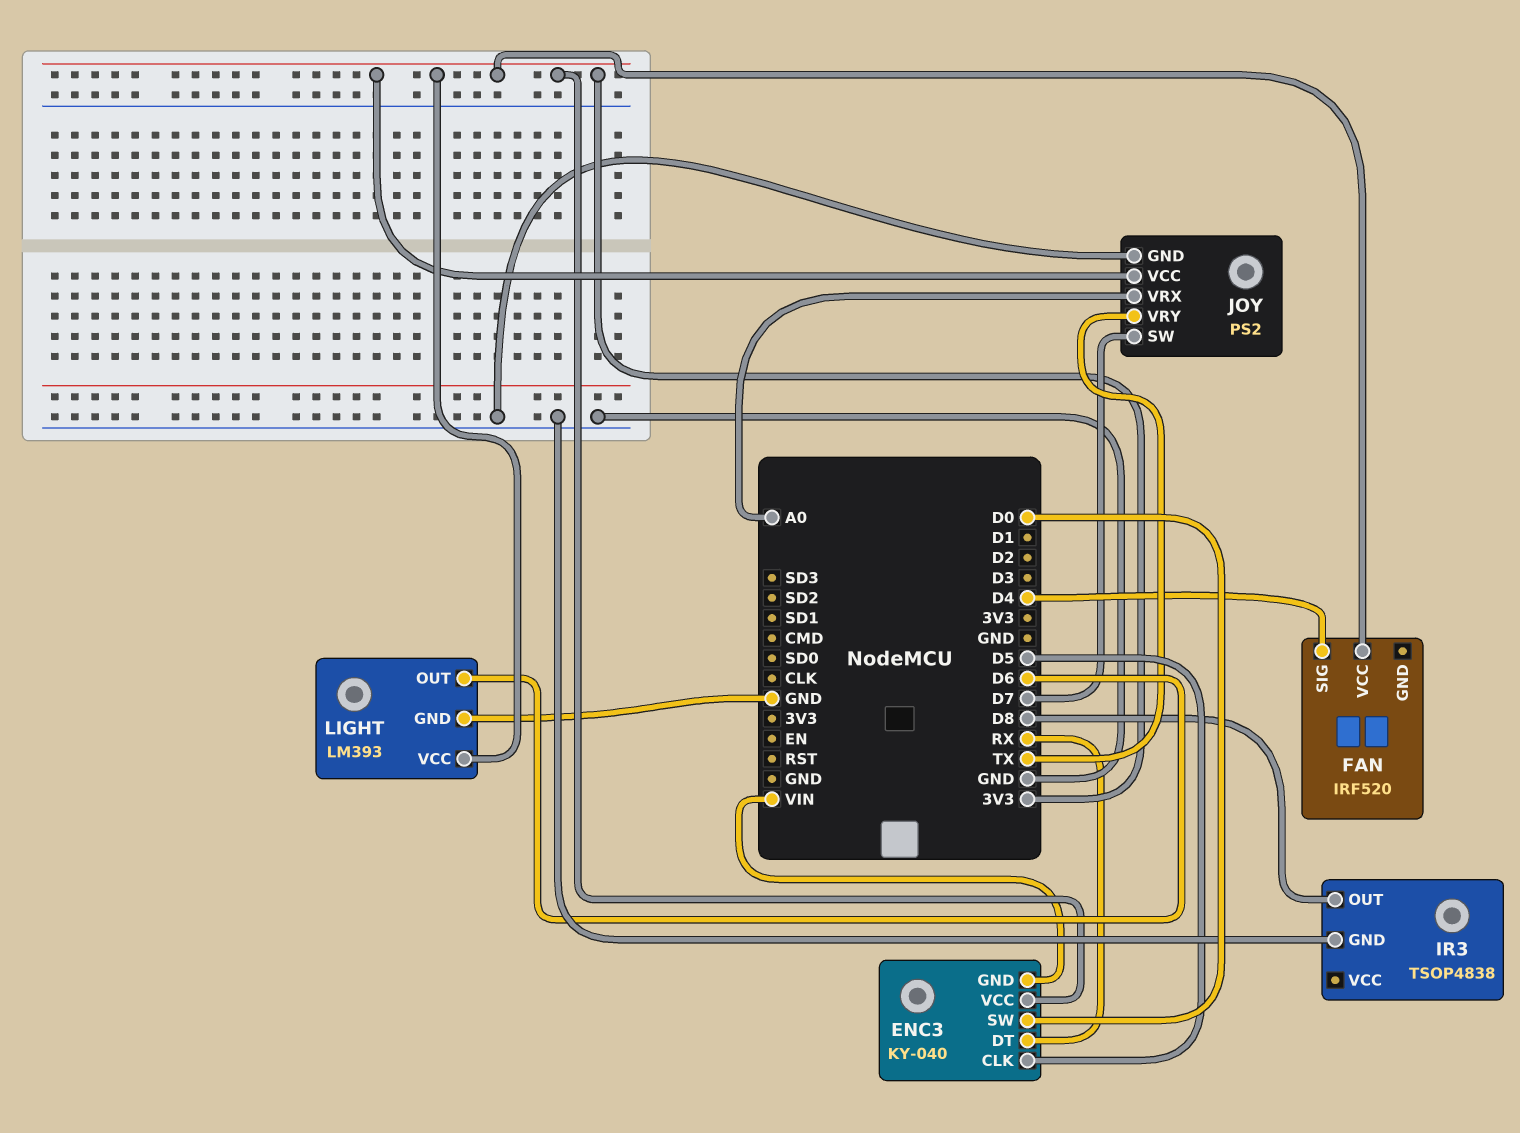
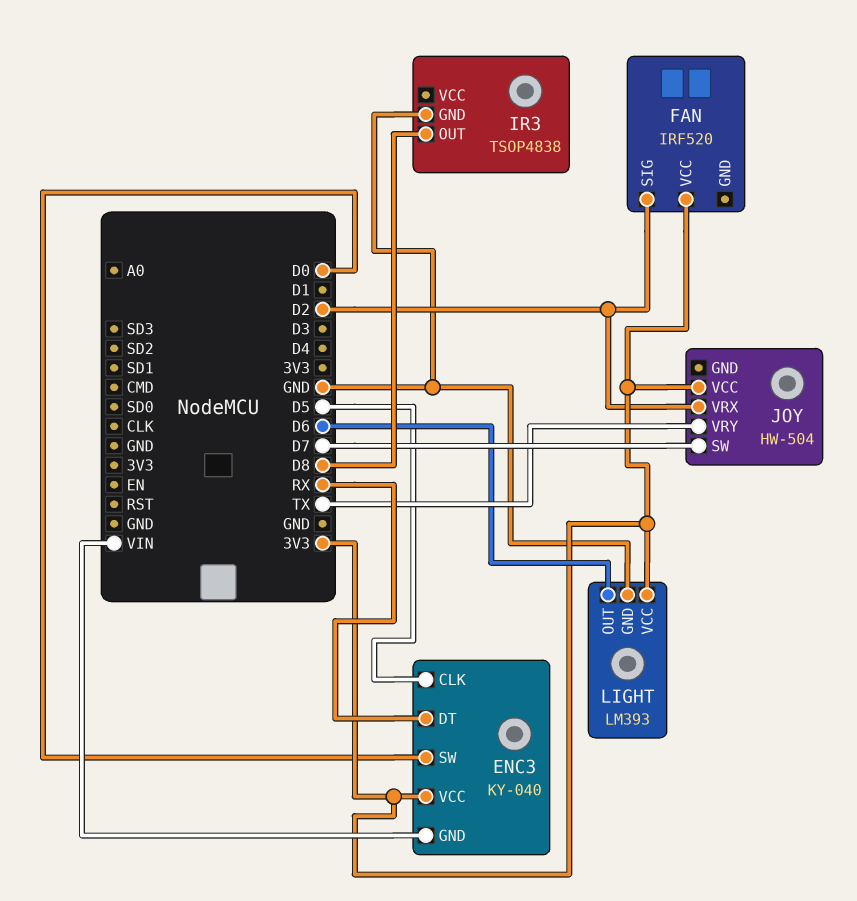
FAN pin SIG: D4 -> D2
JOY: PS2 -> HW-504
JOY pin GND: GND -> none
JOY pin VRX: A0 -> D2

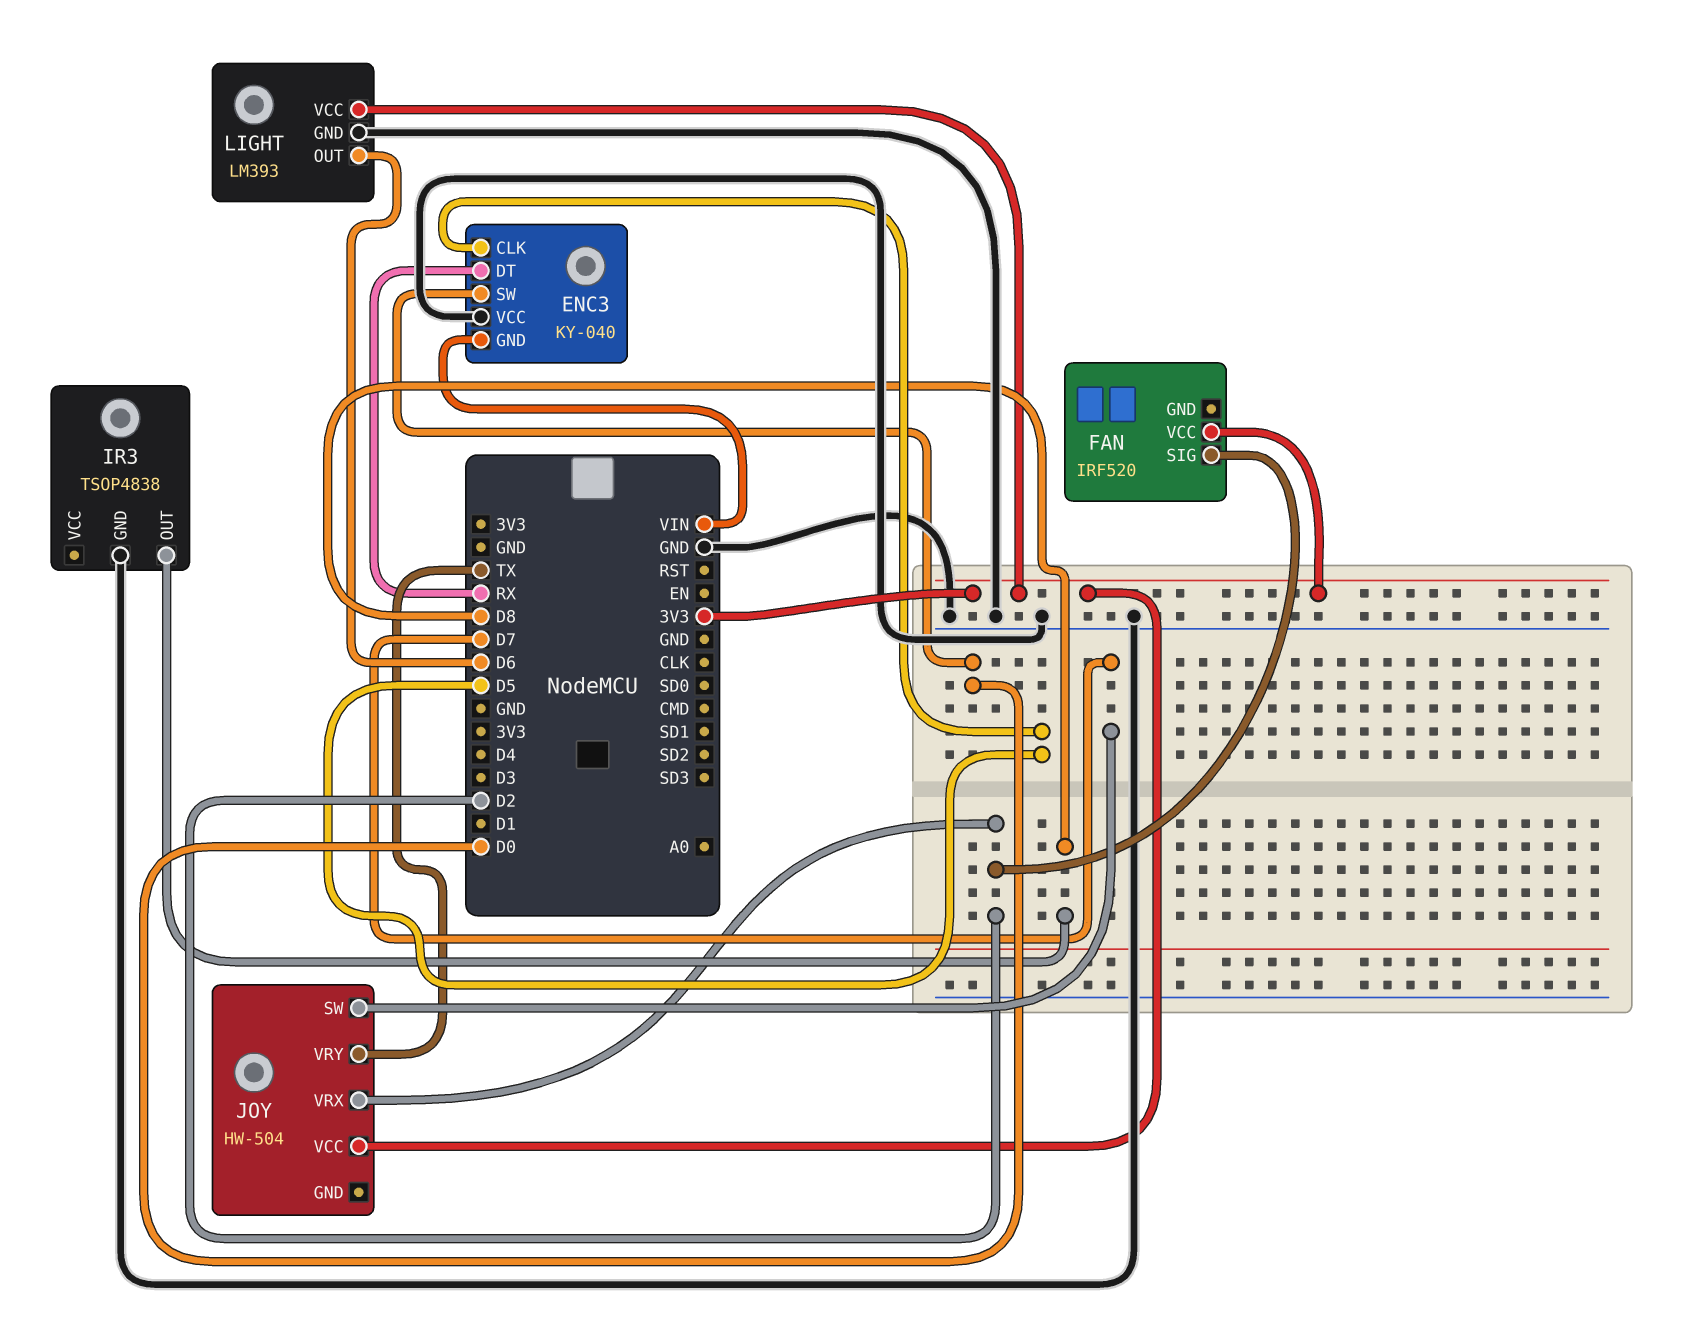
ENC3 pin VCC: 3V3 -> GND

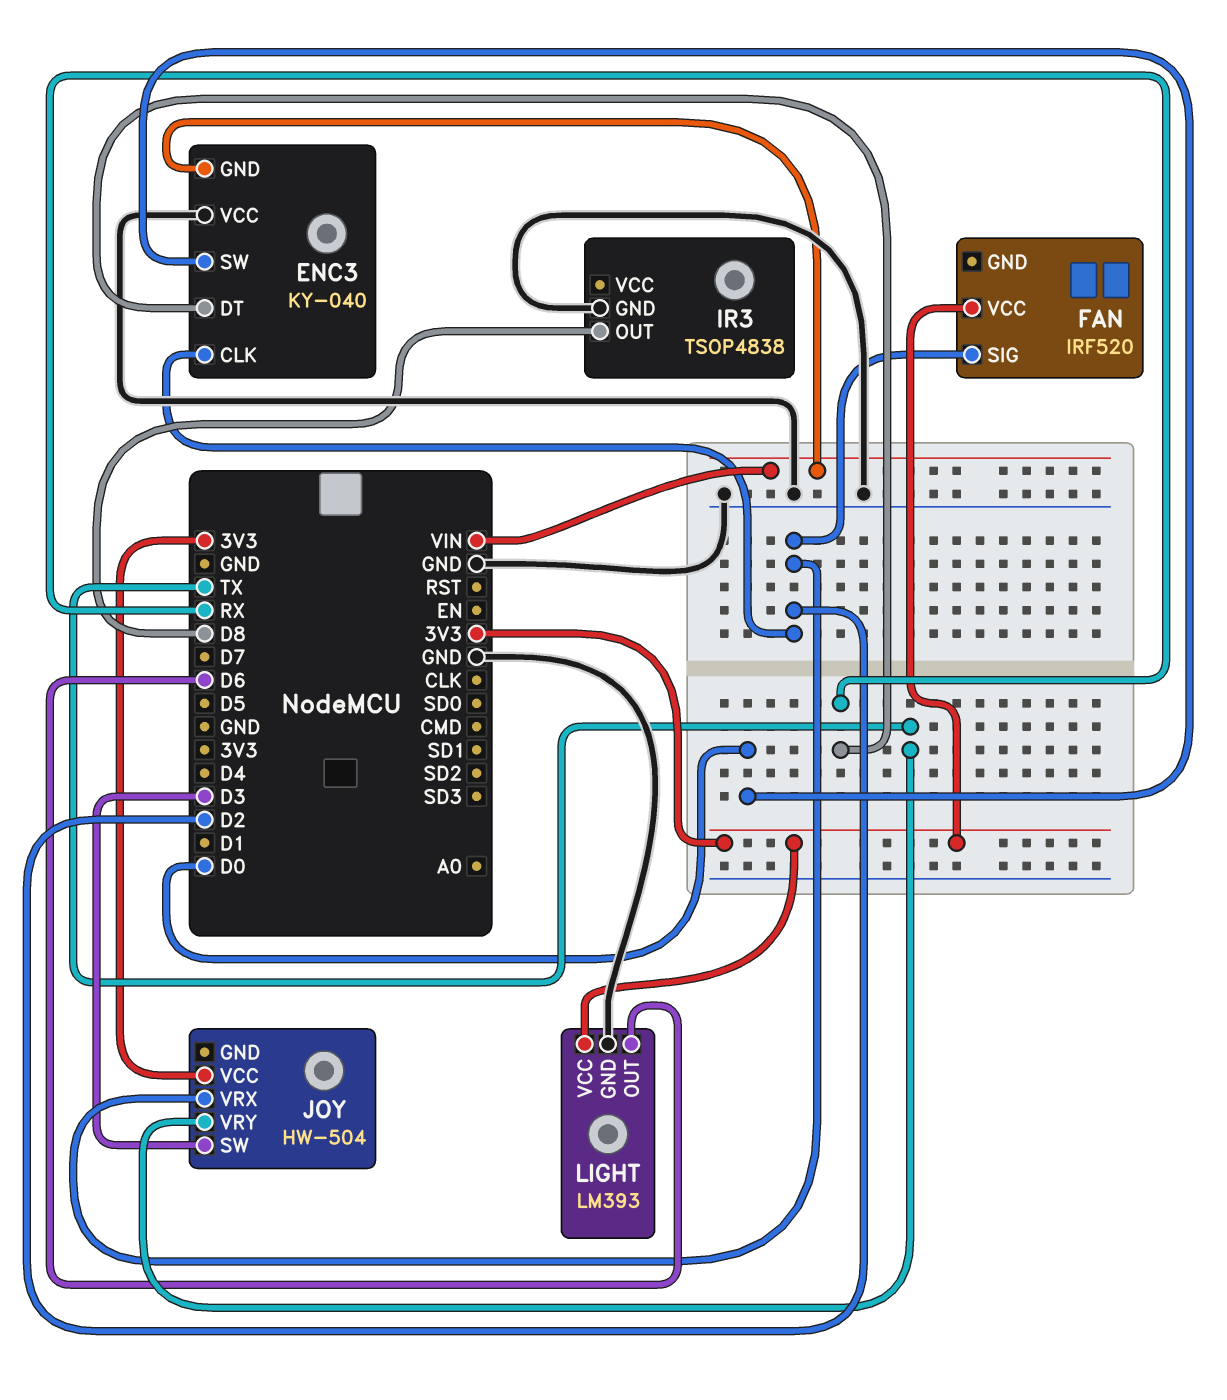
ENC3 pin CLK: D5 -> D2
JOY pin SW: D7 -> D3

